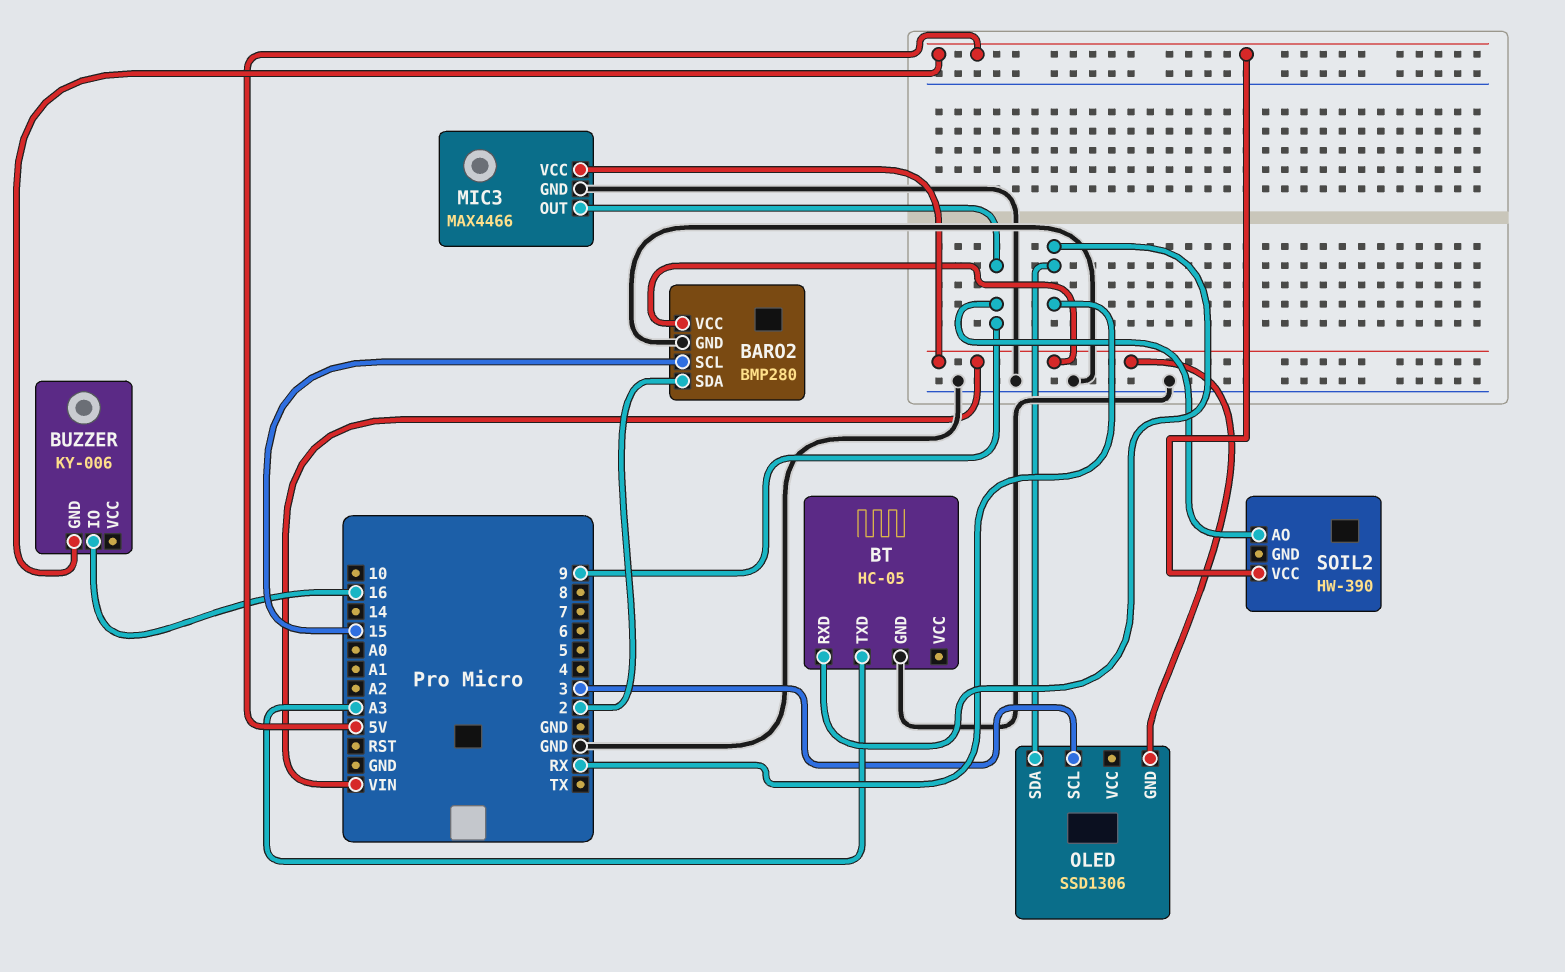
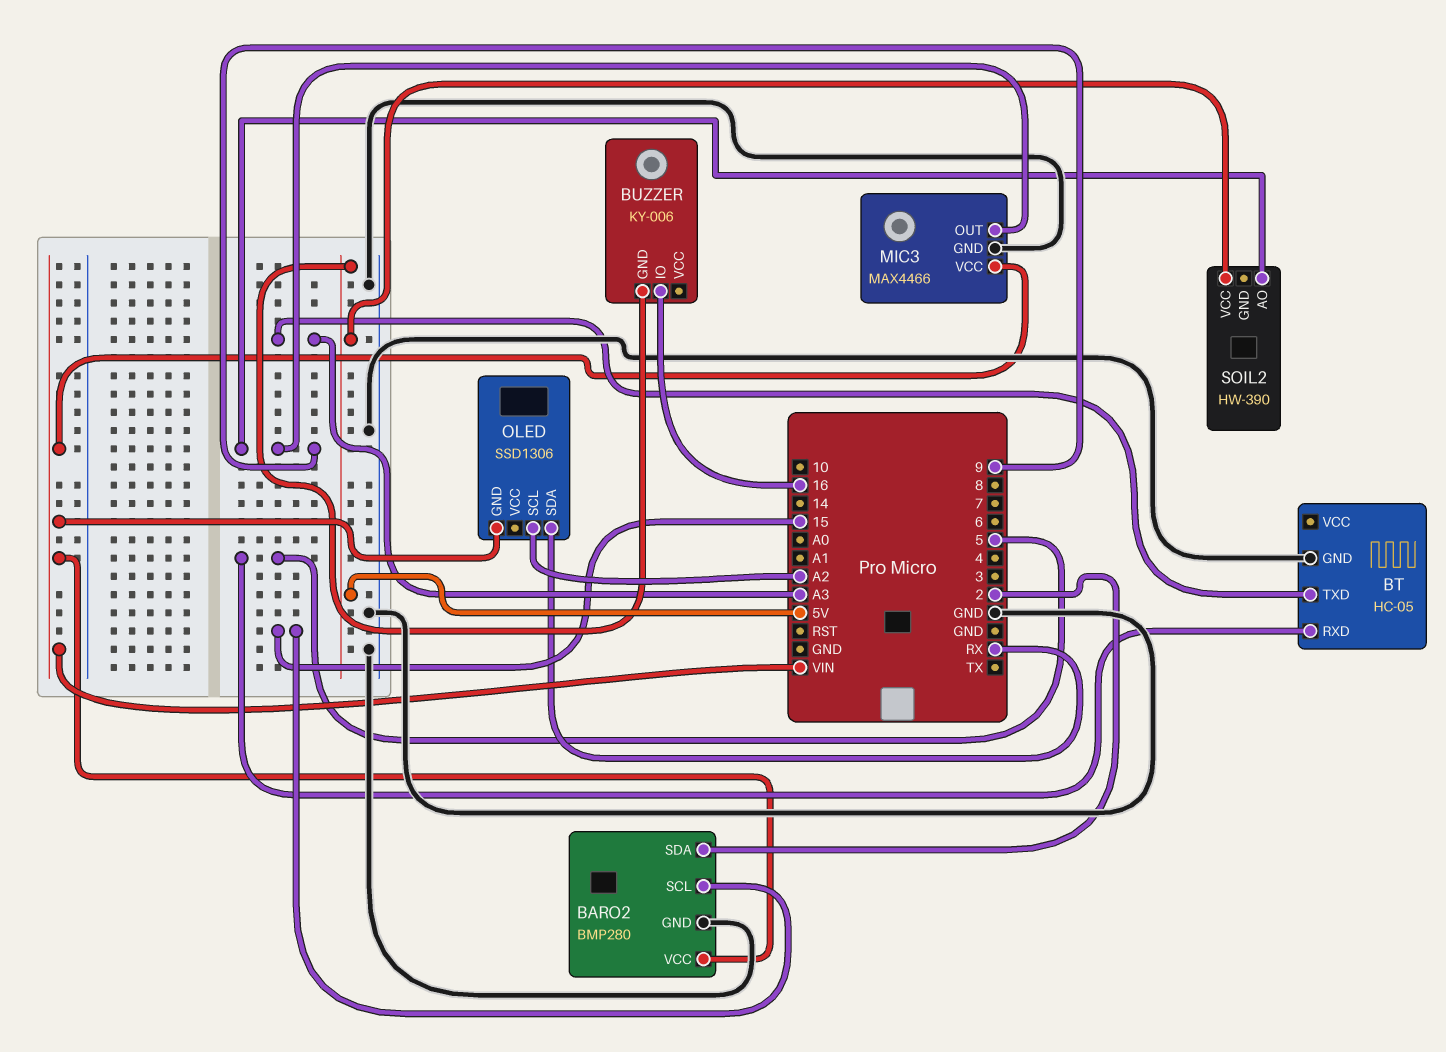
BT pin RXD: RX -> 5
OLED pin SCL: 3 -> A2

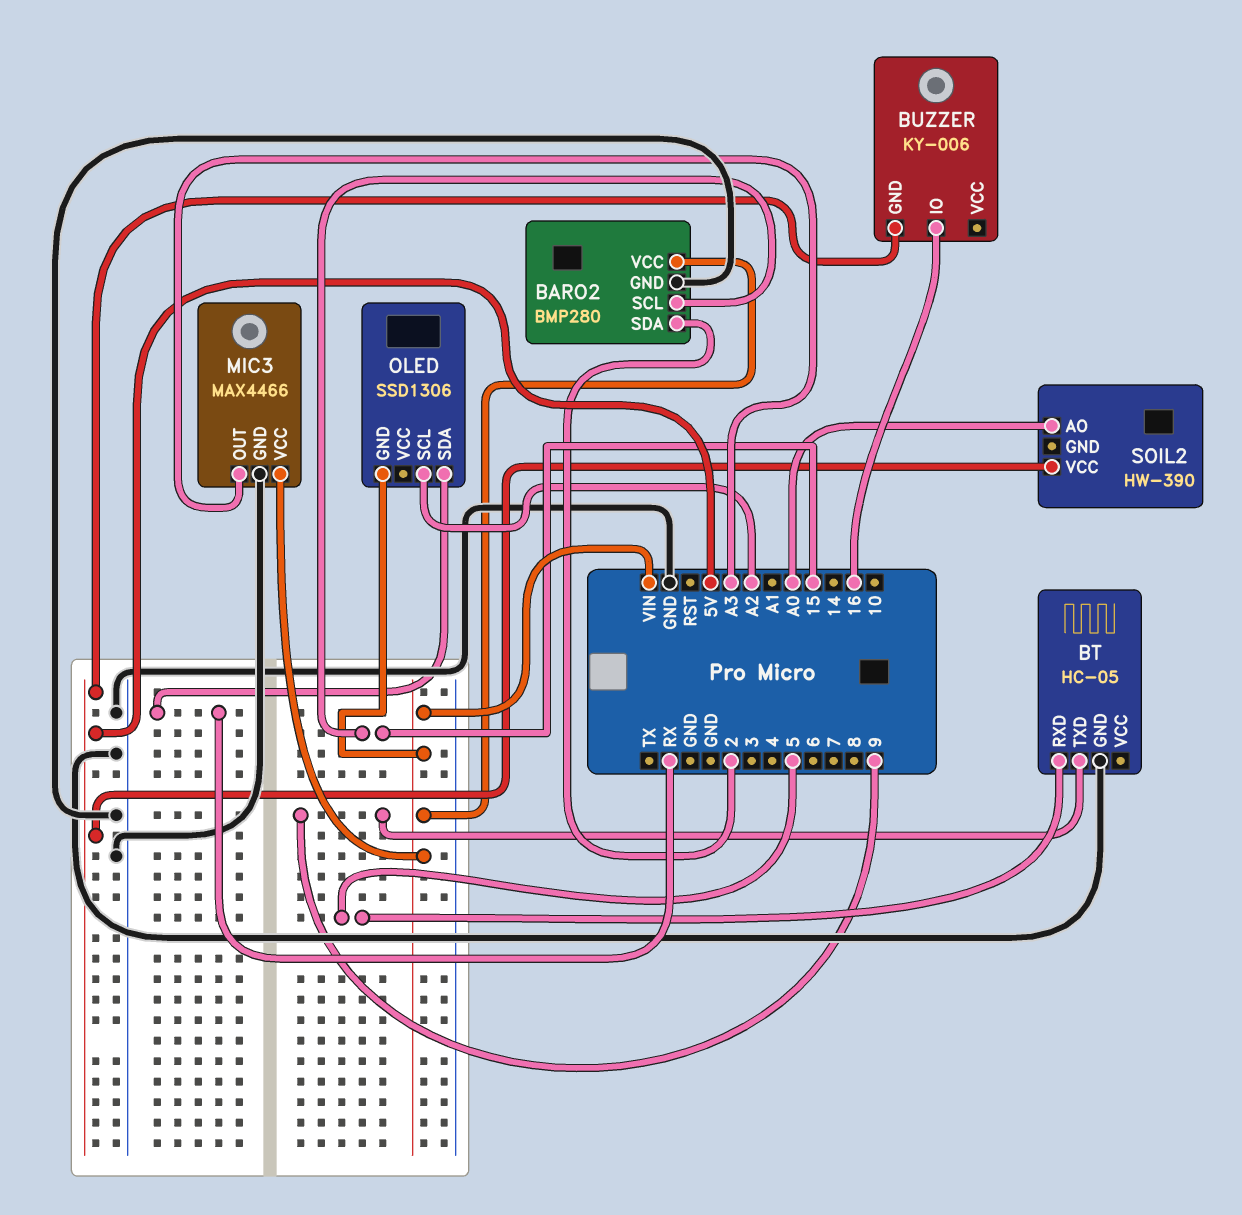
BT pin TXD: A3 -> 9
MIC3 pin OUT: 9 -> A3
SOIL2 pin AO: 9 -> A0

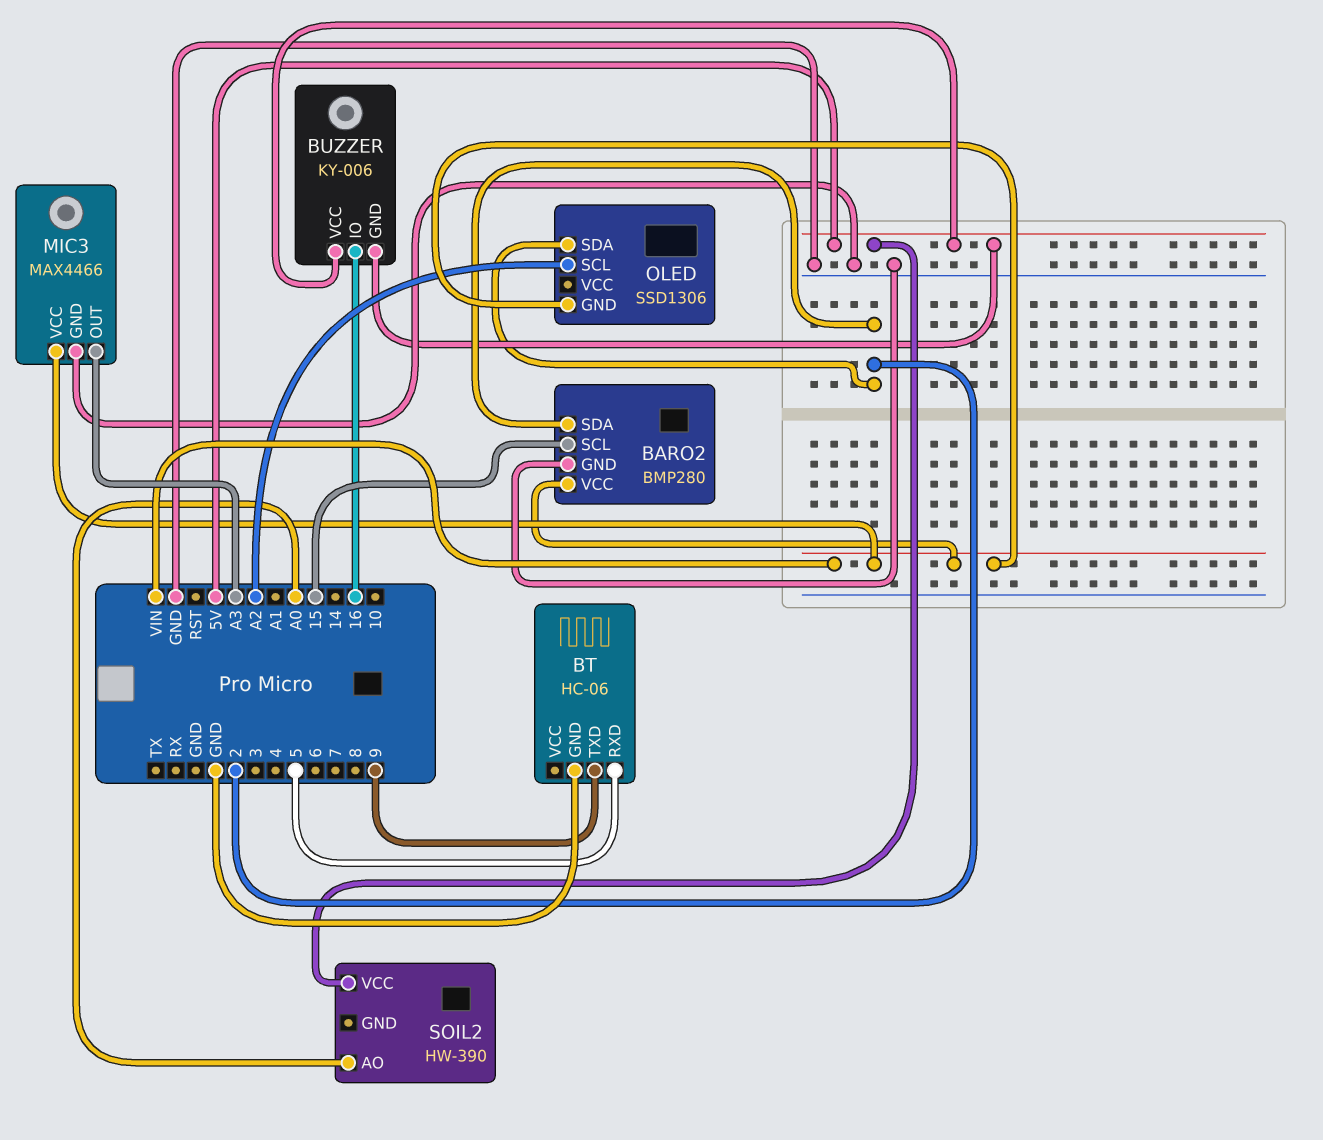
BT: HC-05 -> HC-06
BUZZER pin VCC: none -> 5V
OLED pin SDA: RX -> 2

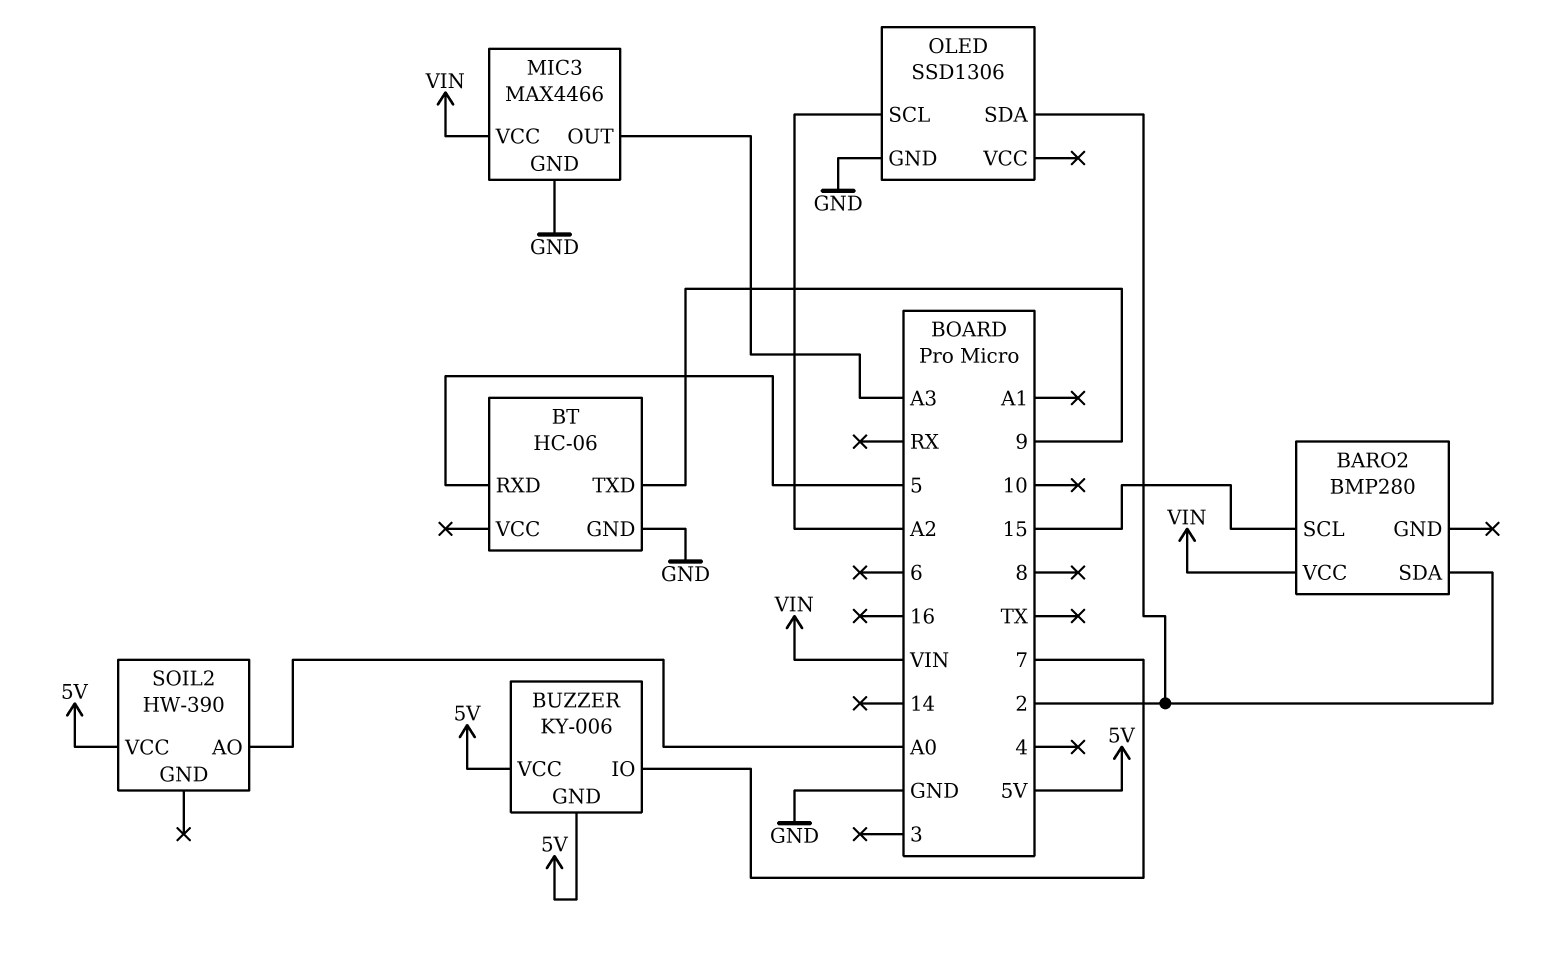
BARO2 pin GND: GND -> none
BUZZER pin IO: 16 -> 7
OLED pin GND: VIN -> GND

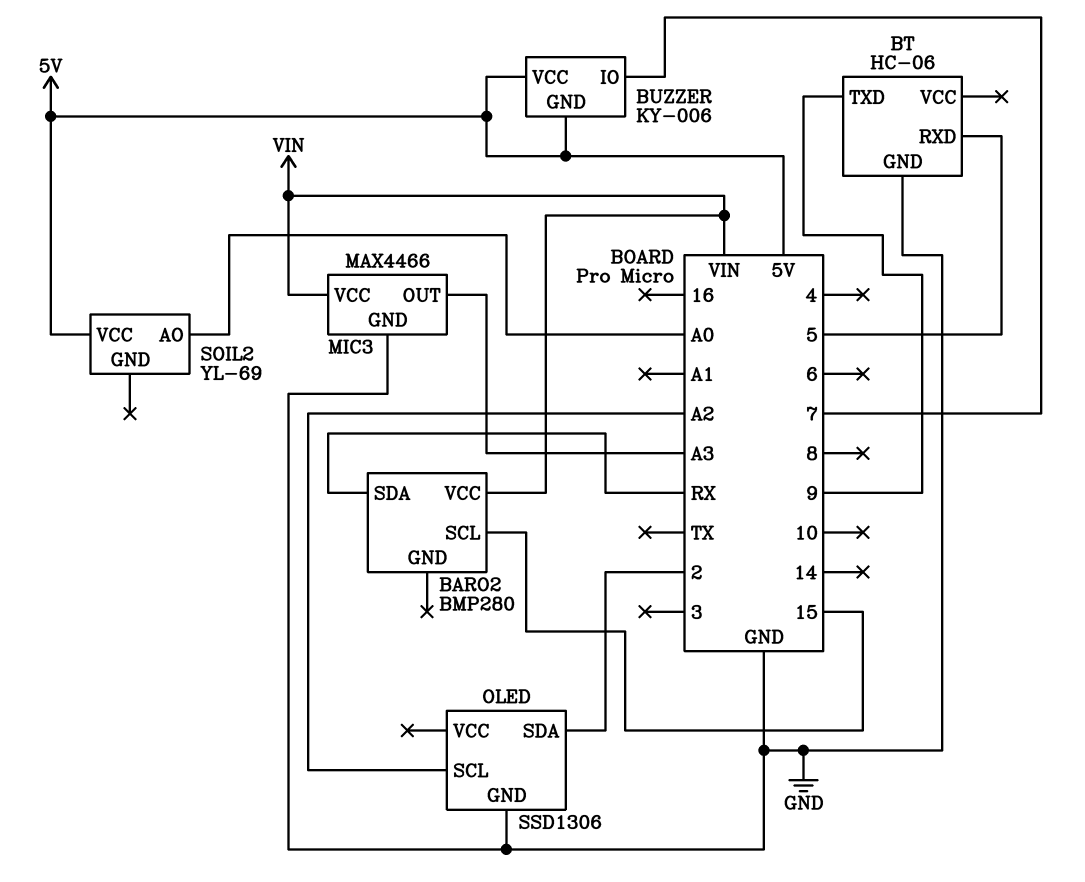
BARO2 pin SDA: 2 -> RX
SOIL2: HW-390 -> YL-69

